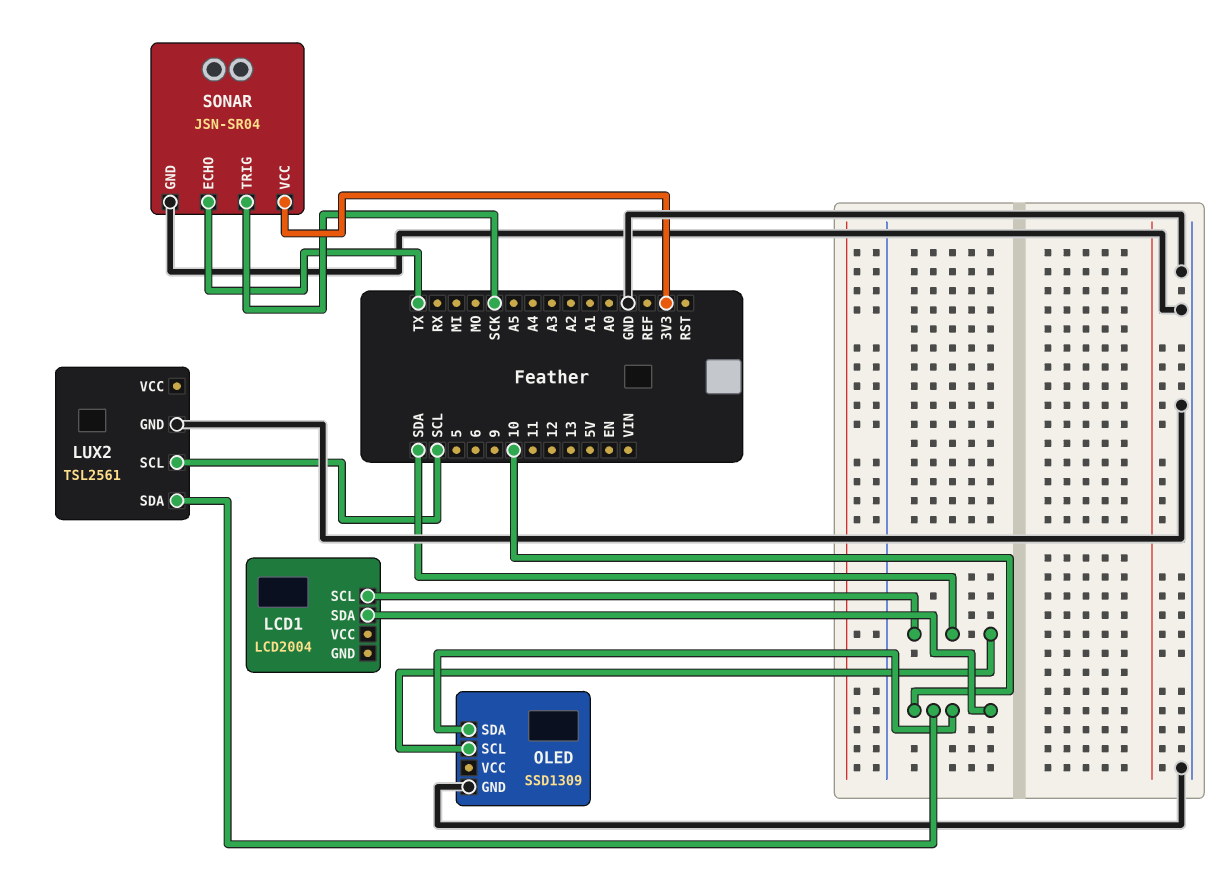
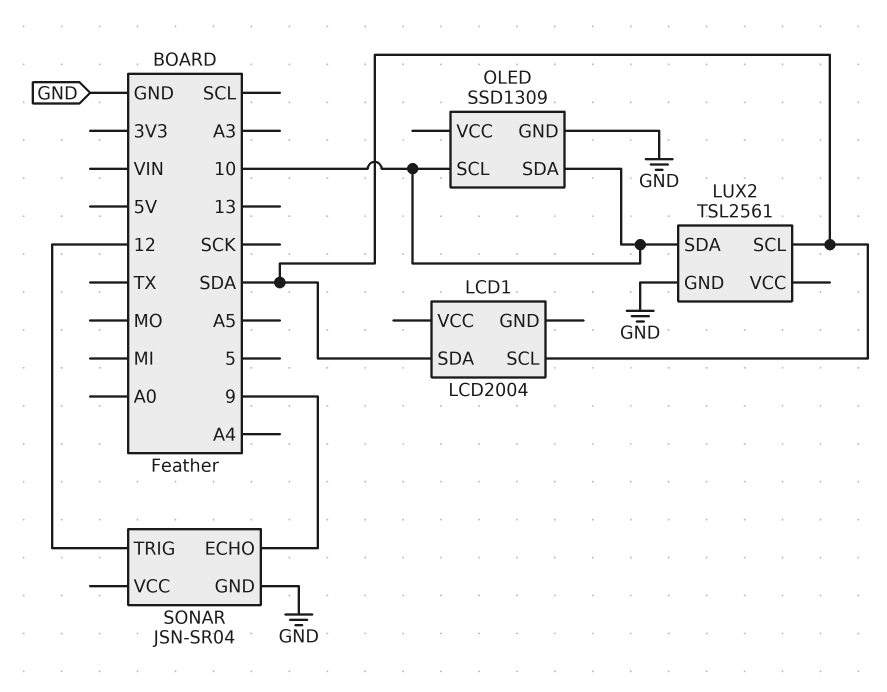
LCD1 pin SDA: 10 -> SDA
LUX2 pin SCL: SCL -> SDA
OLED pin SCL: SDA -> 10
SONAR pin ECHO: TX -> 9
SONAR pin TRIG: SCK -> 12
SONAR pin VCC: 3V3 -> none

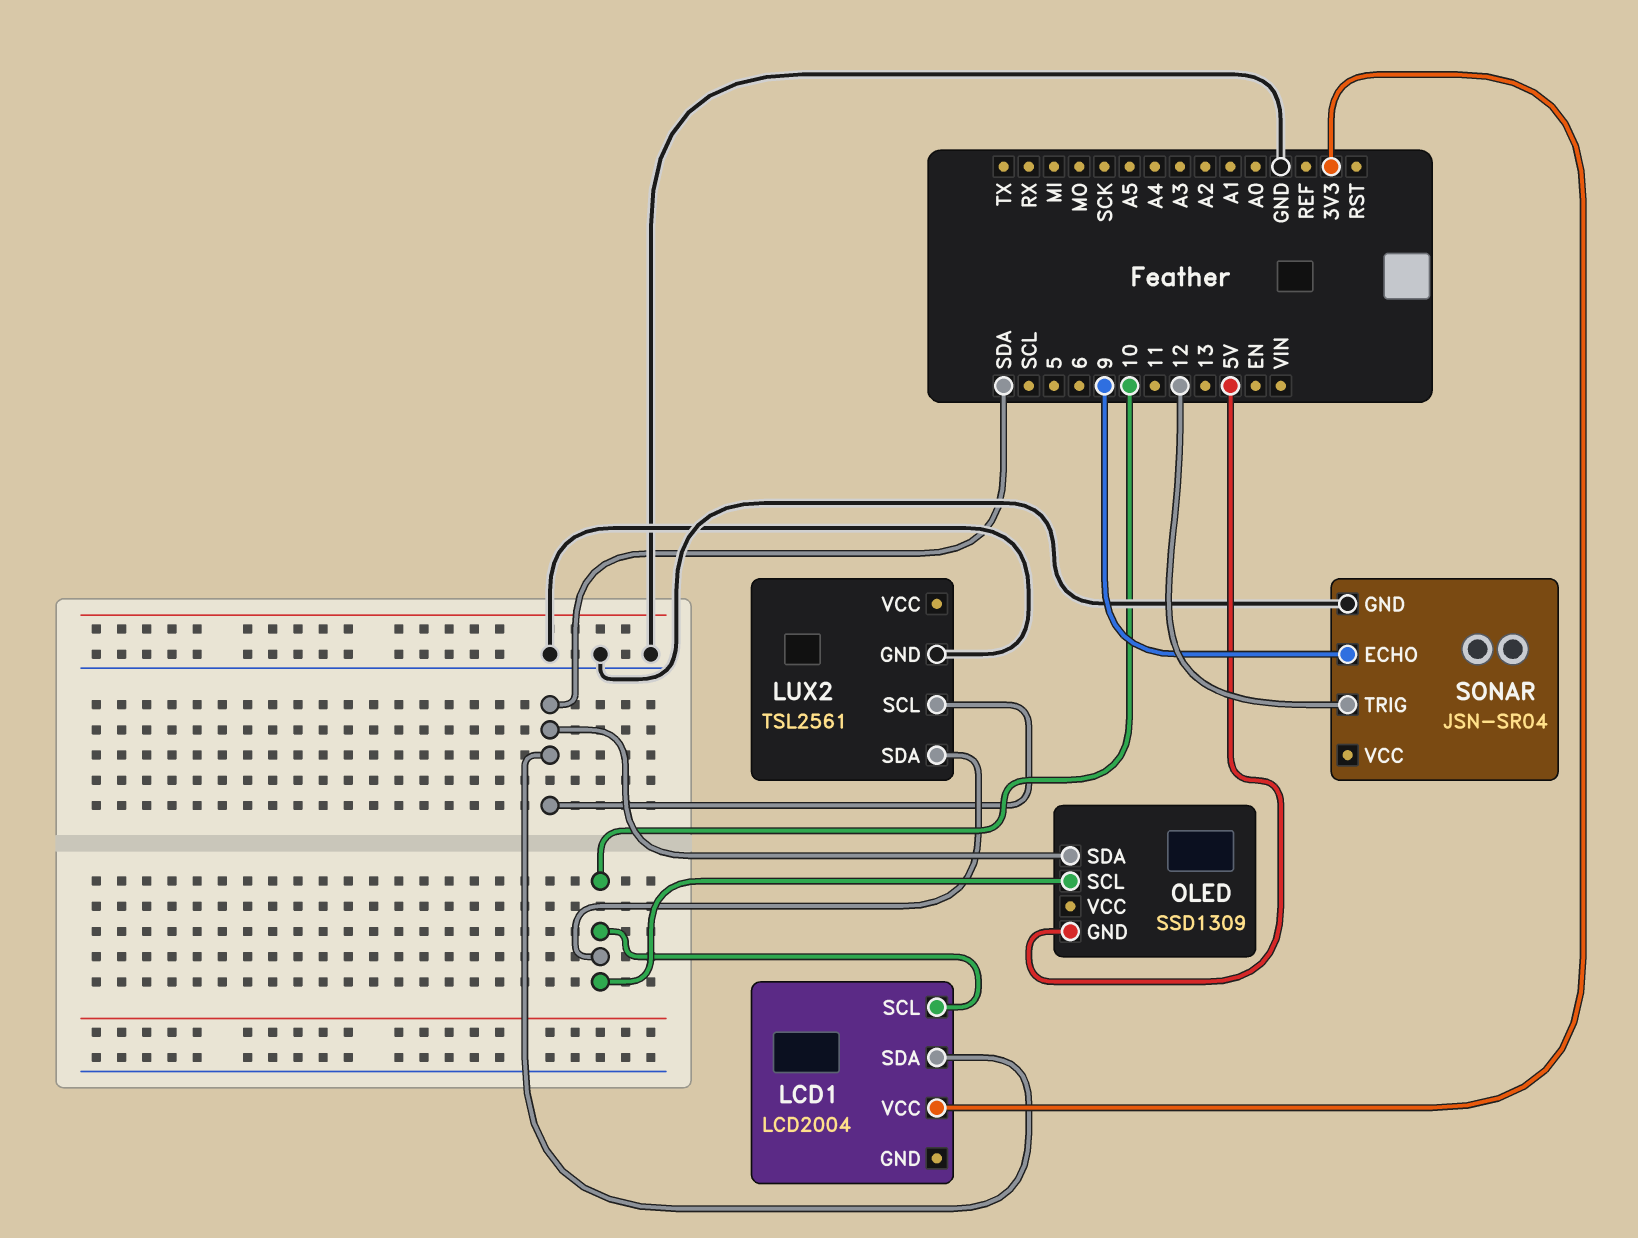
LCD1 pin SCL: SDA -> 10
LCD1 pin VCC: none -> 3V3
OLED pin GND: GND -> 5V
OLED pin SDA: 10 -> SDA

